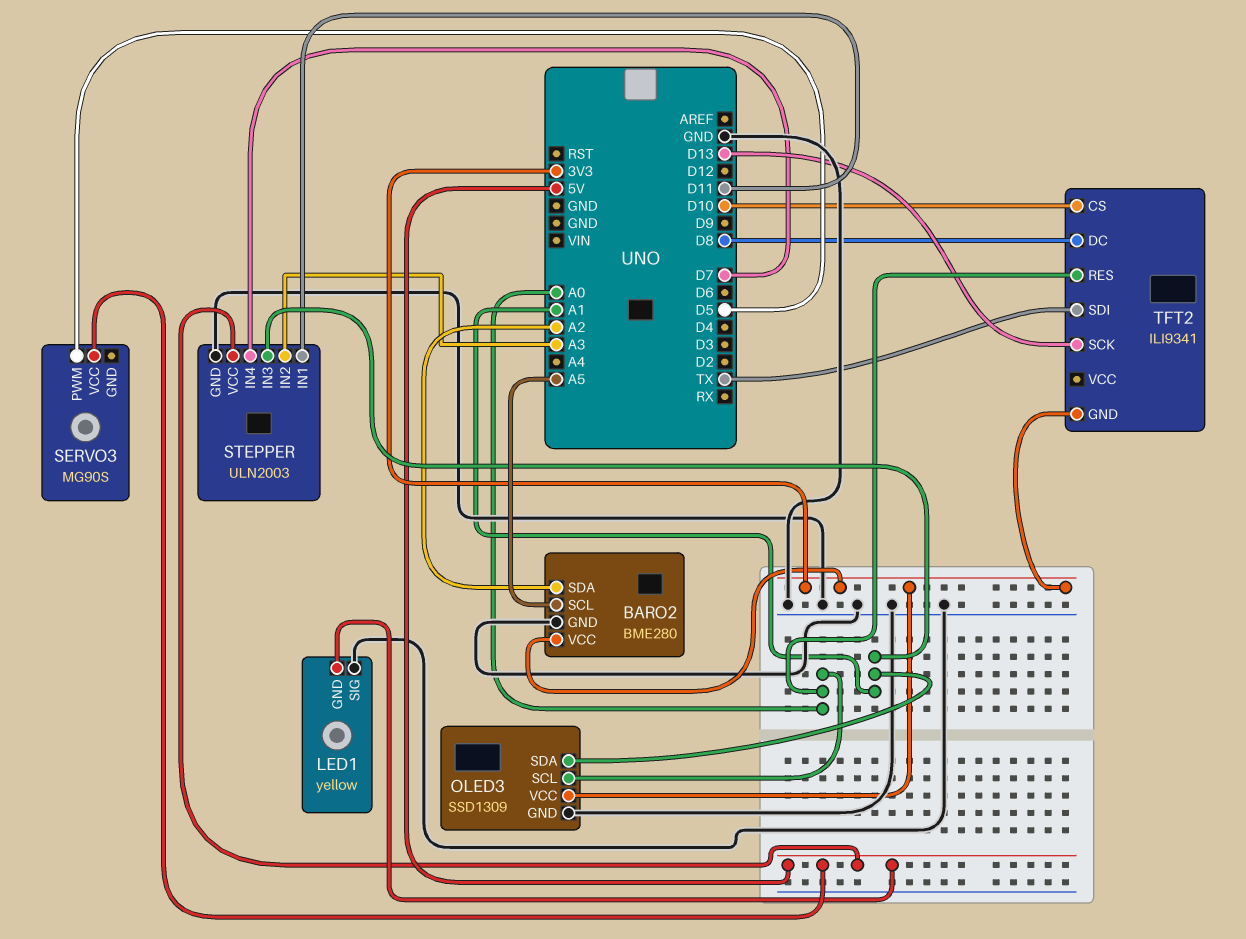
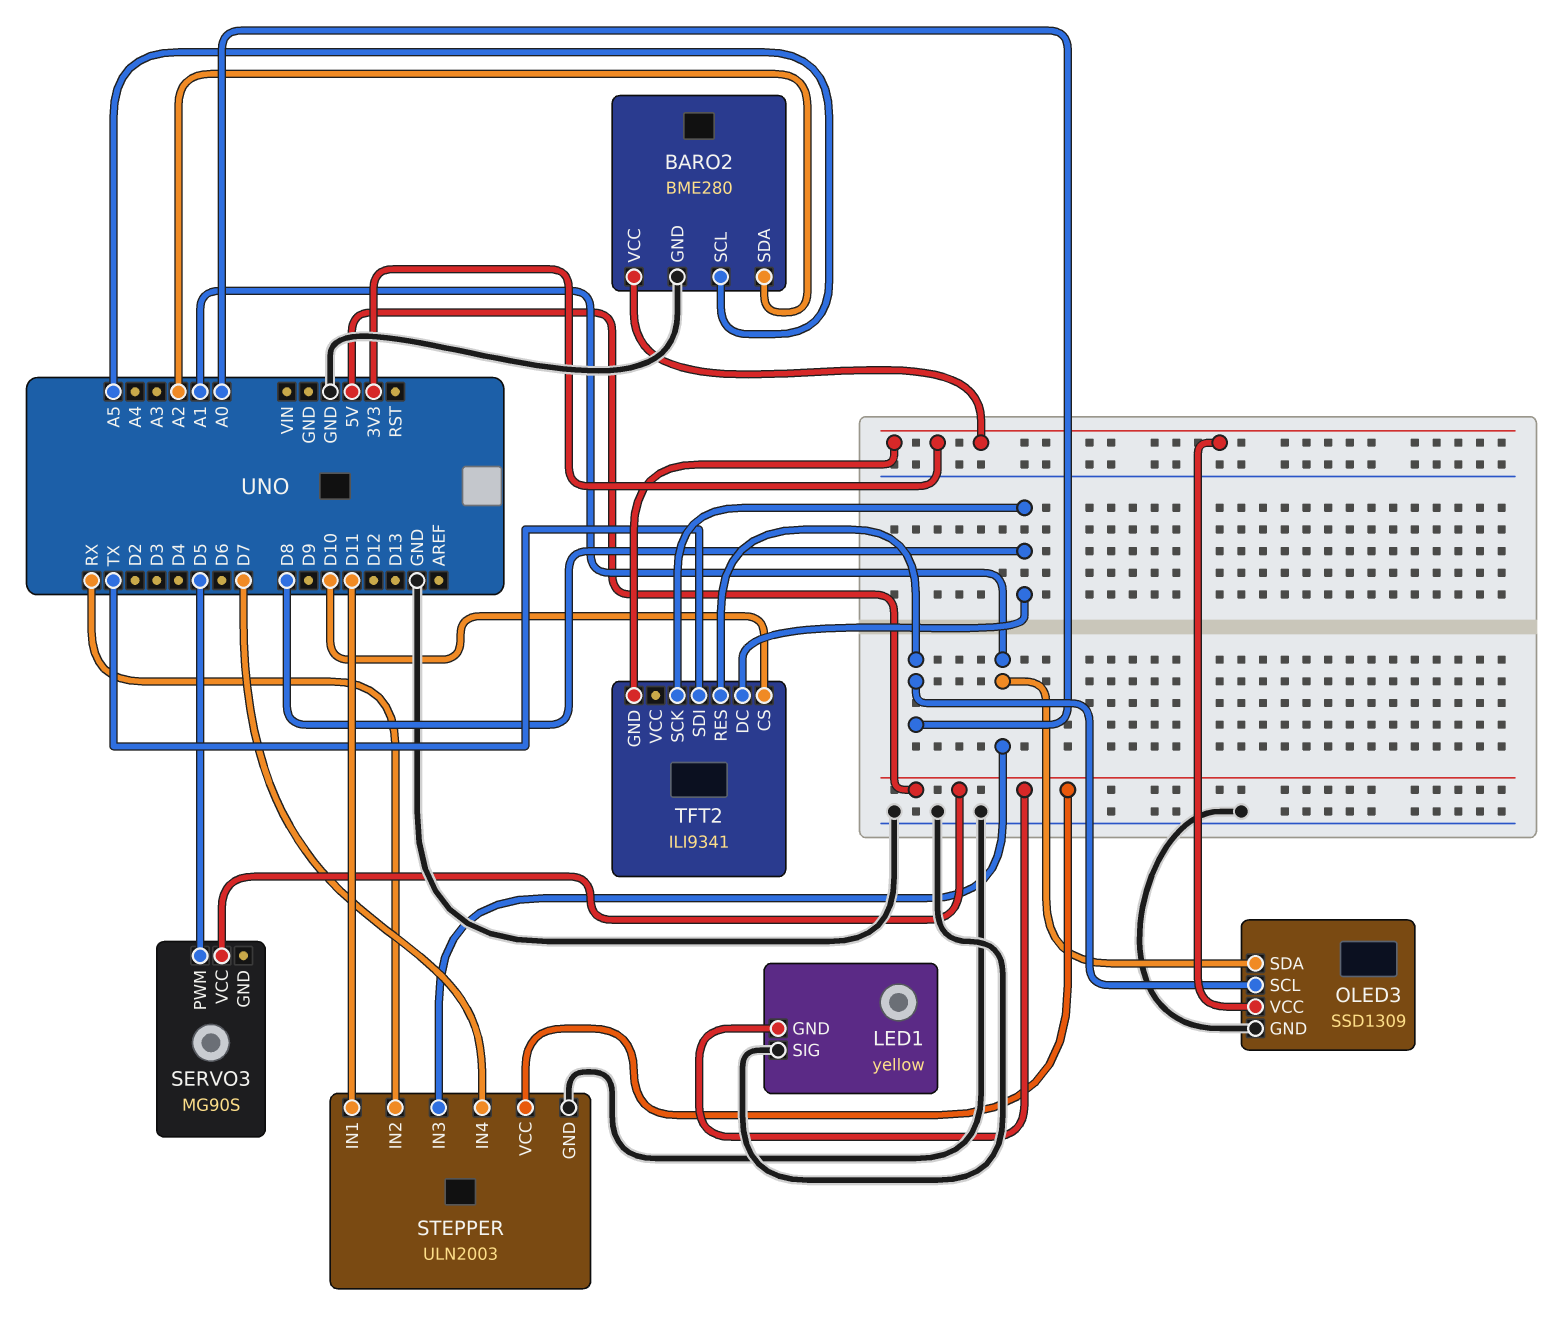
STEPPER pin IN2: A3 -> RX
TFT2 pin SCK: D13 -> D8

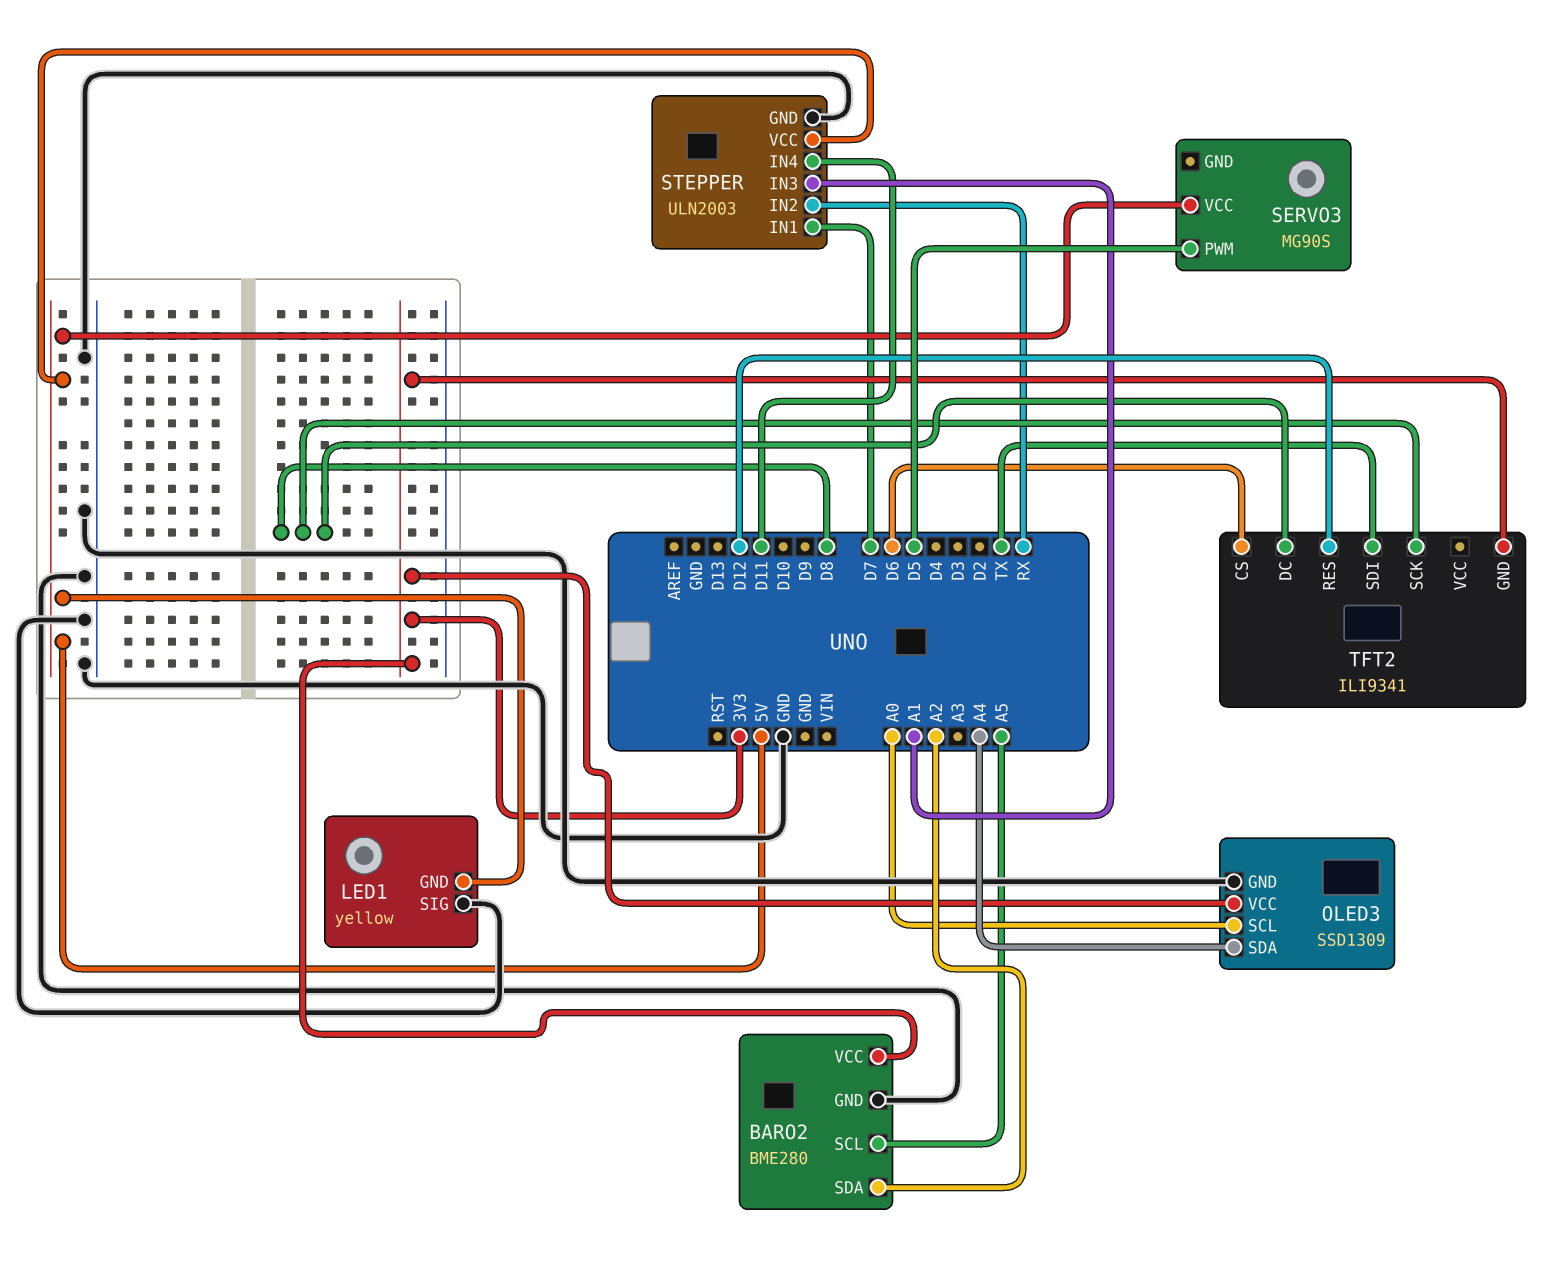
OLED3 pin SDA: A1 -> A4
STEPPER pin IN1: D11 -> D7
STEPPER pin IN4: D7 -> D11
TFT2 pin CS: D10 -> D6
TFT2 pin RES: A0 -> D12

